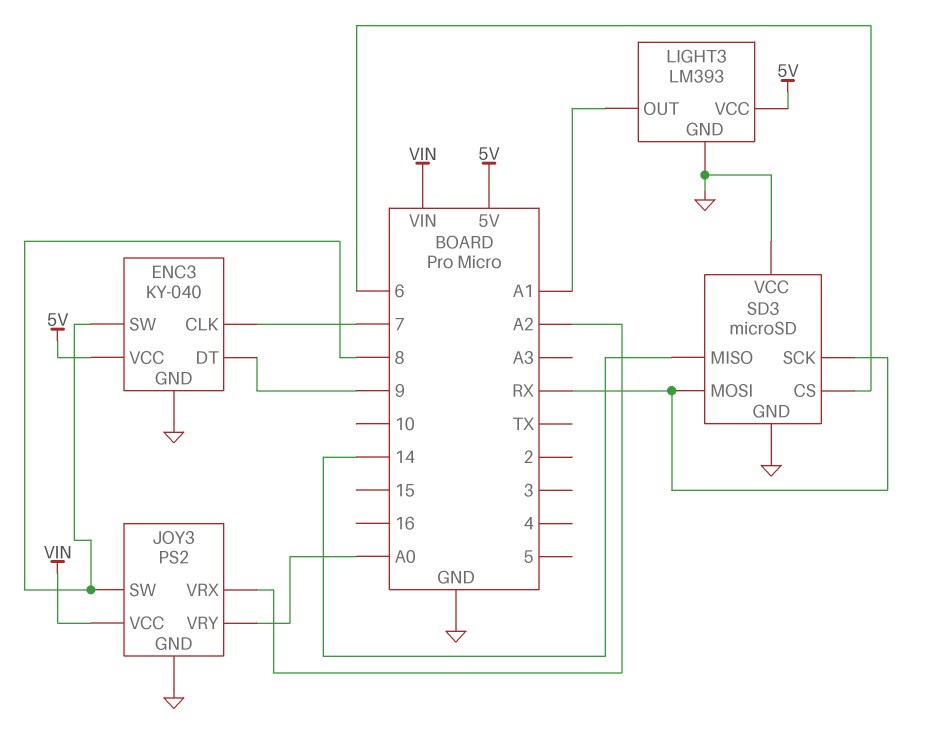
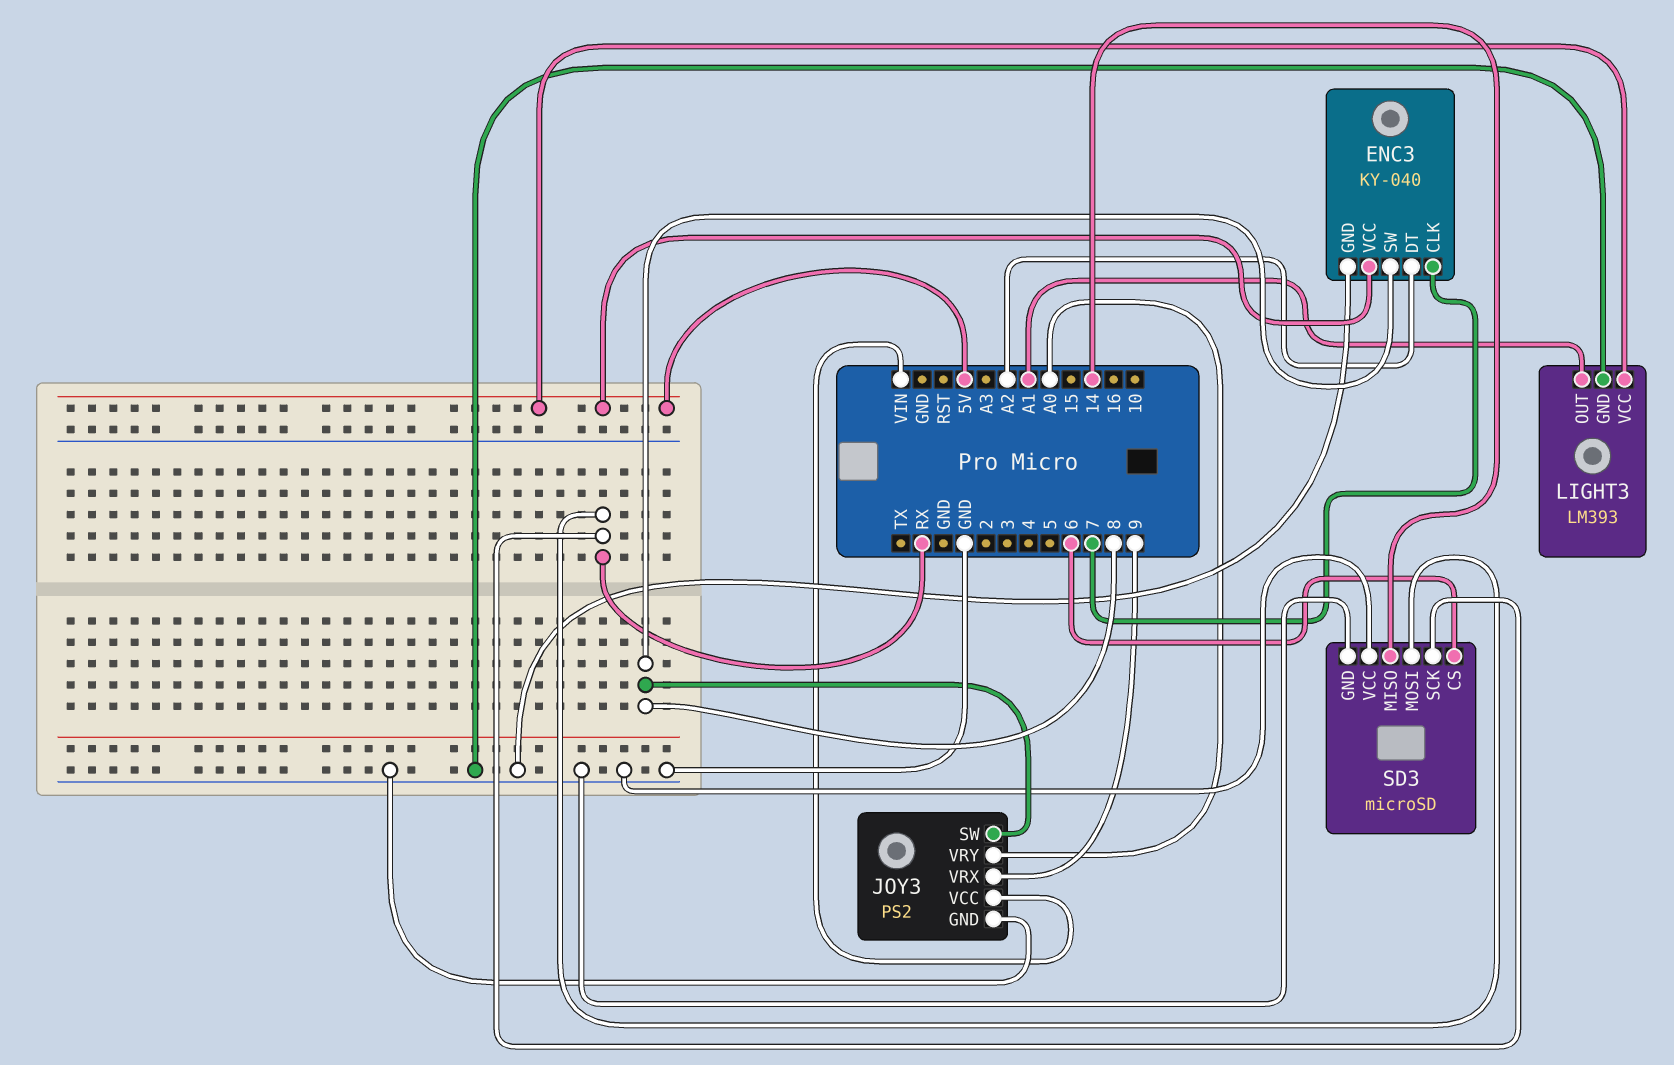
ENC3 pin DT: 9 -> A2
JOY3 pin VRX: A2 -> 9

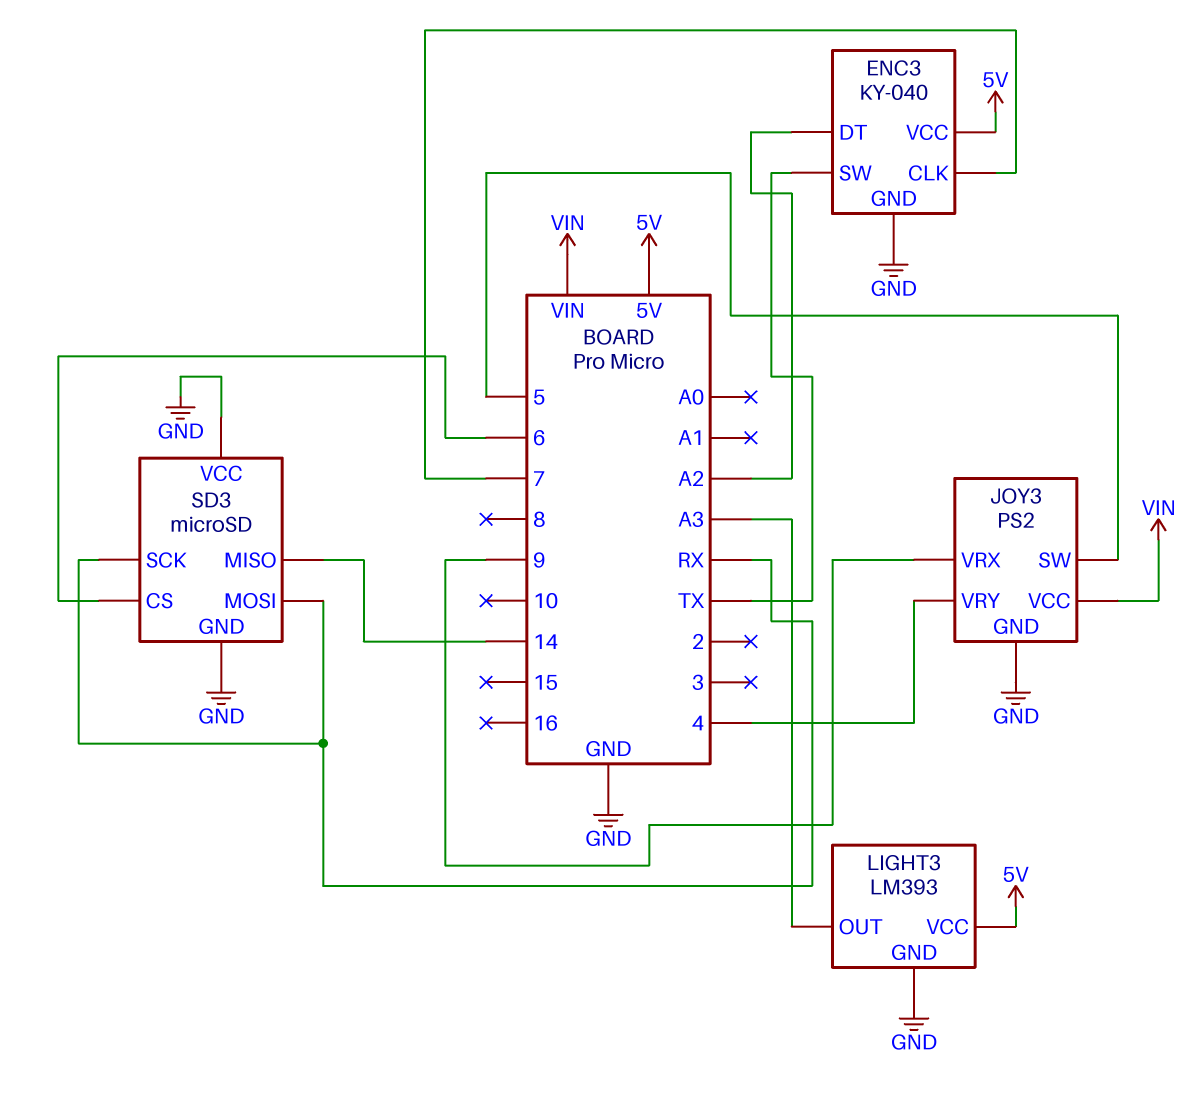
ENC3 pin SW: 8 -> TX
JOY3 pin SW: 8 -> 5
JOY3 pin VRY: A0 -> 4
LIGHT3 pin OUT: A1 -> A3

